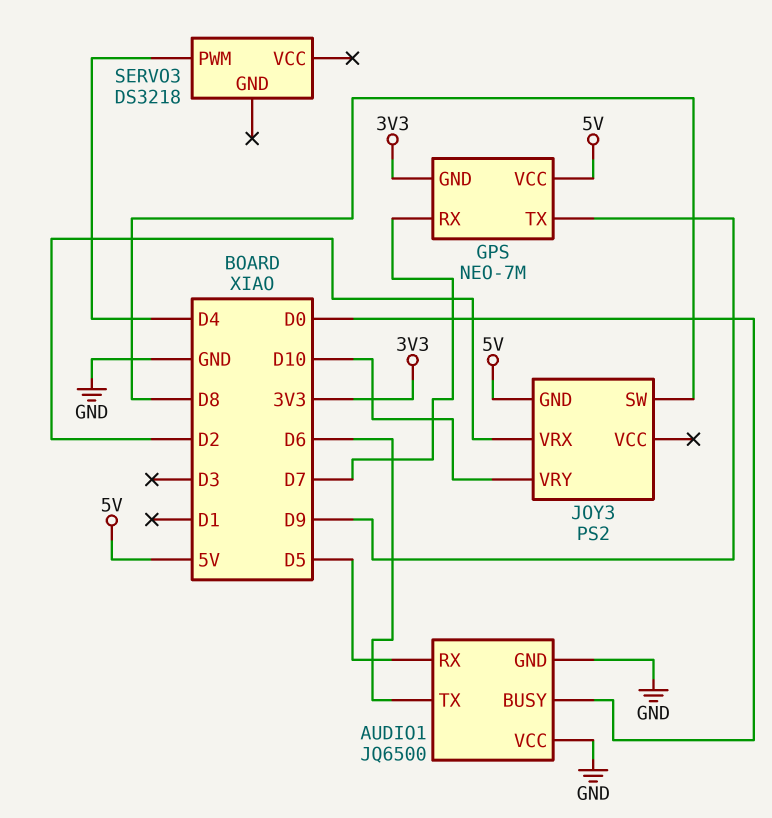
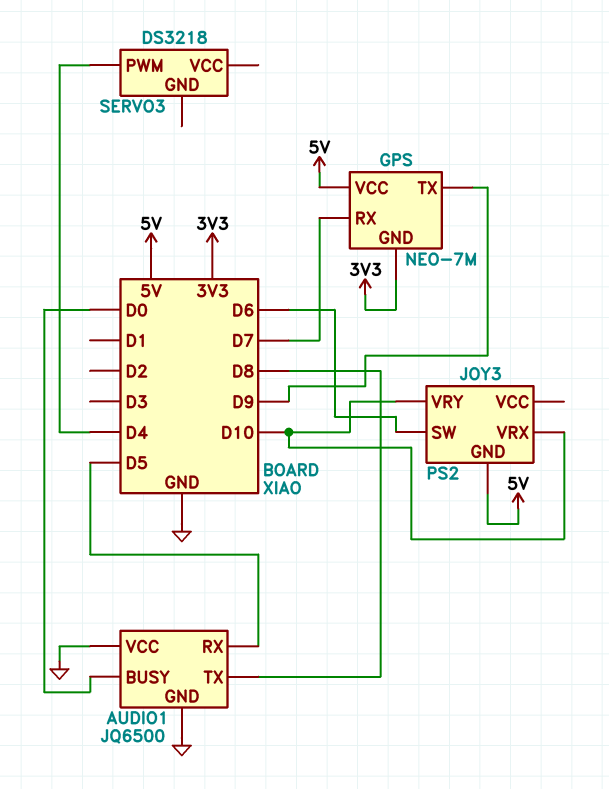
AUDIO1 pin TX: D6 -> D8
JOY3 pin SW: D8 -> D6
JOY3 pin VRX: D2 -> D10

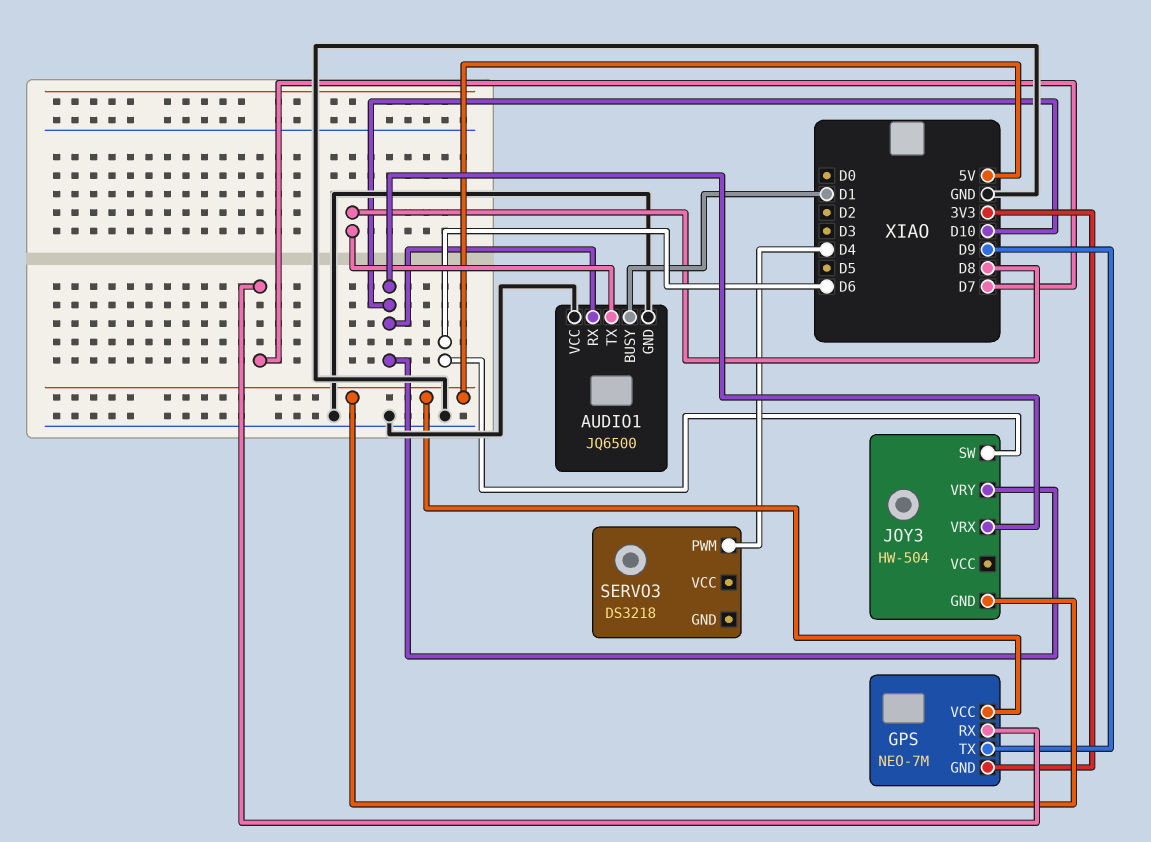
AUDIO1 pin BUSY: D0 -> D1
AUDIO1 pin RX: D5 -> D10
JOY3: PS2 -> HW-504

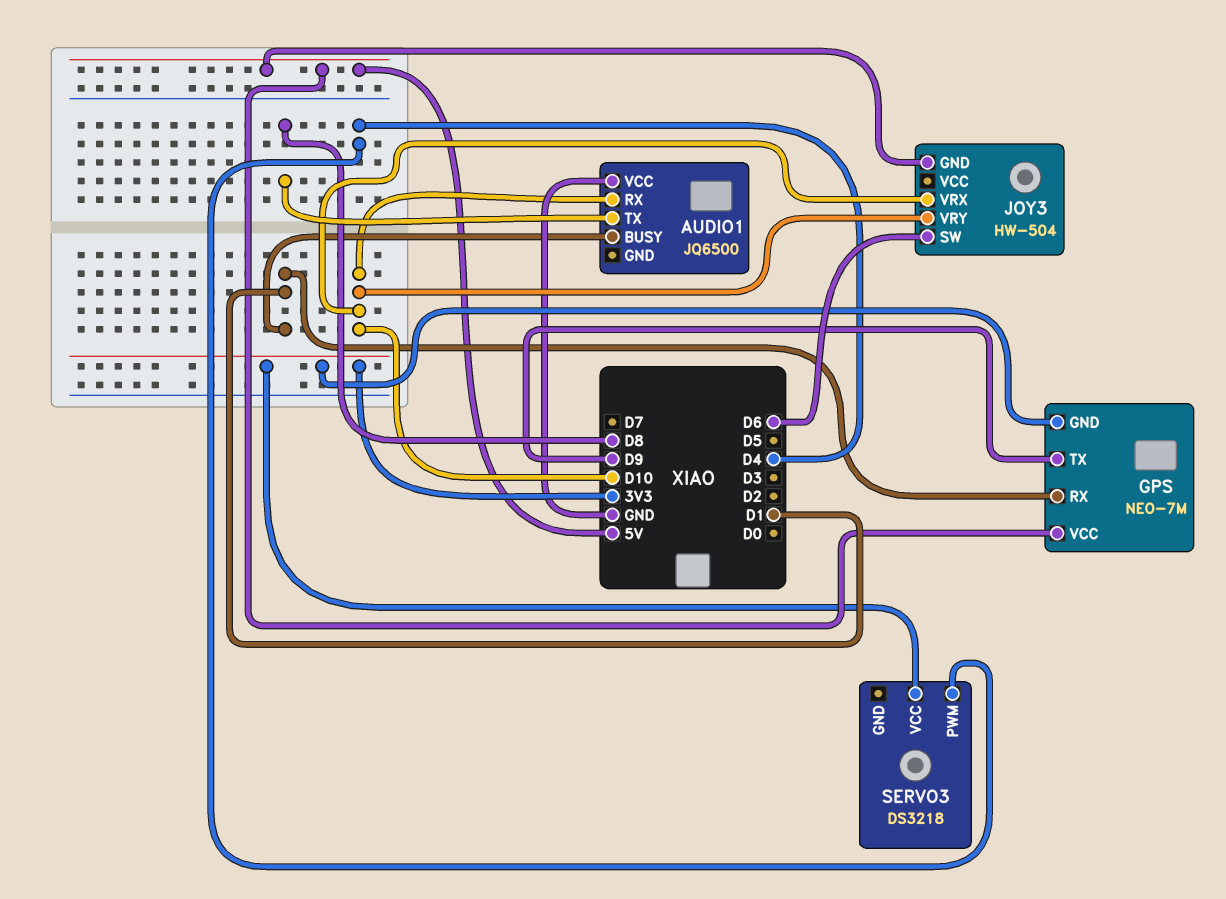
AUDIO1 pin GND: GND -> none
GPS pin RX: D7 -> D1
SERVO3 pin VCC: none -> 3V3

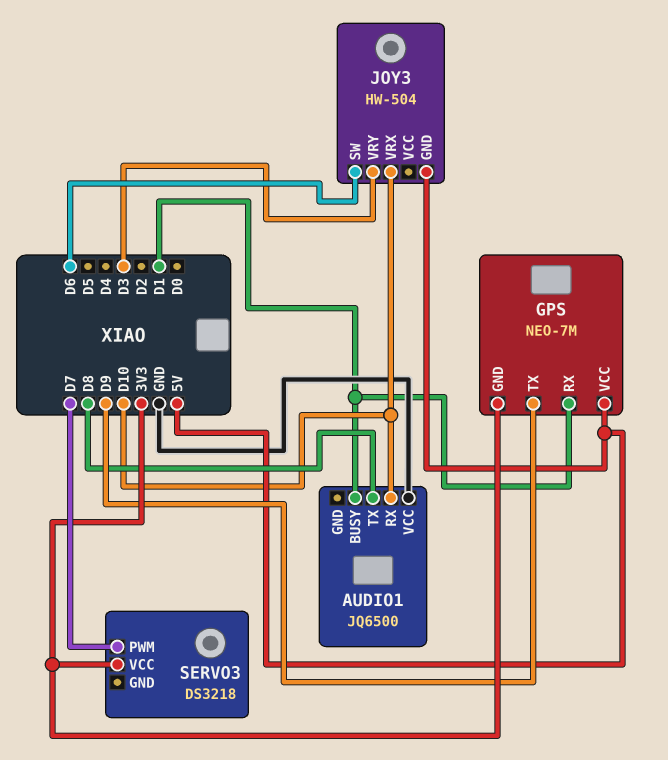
JOY3 pin VRY: D10 -> D3
SERVO3 pin PWM: D4 -> D7

